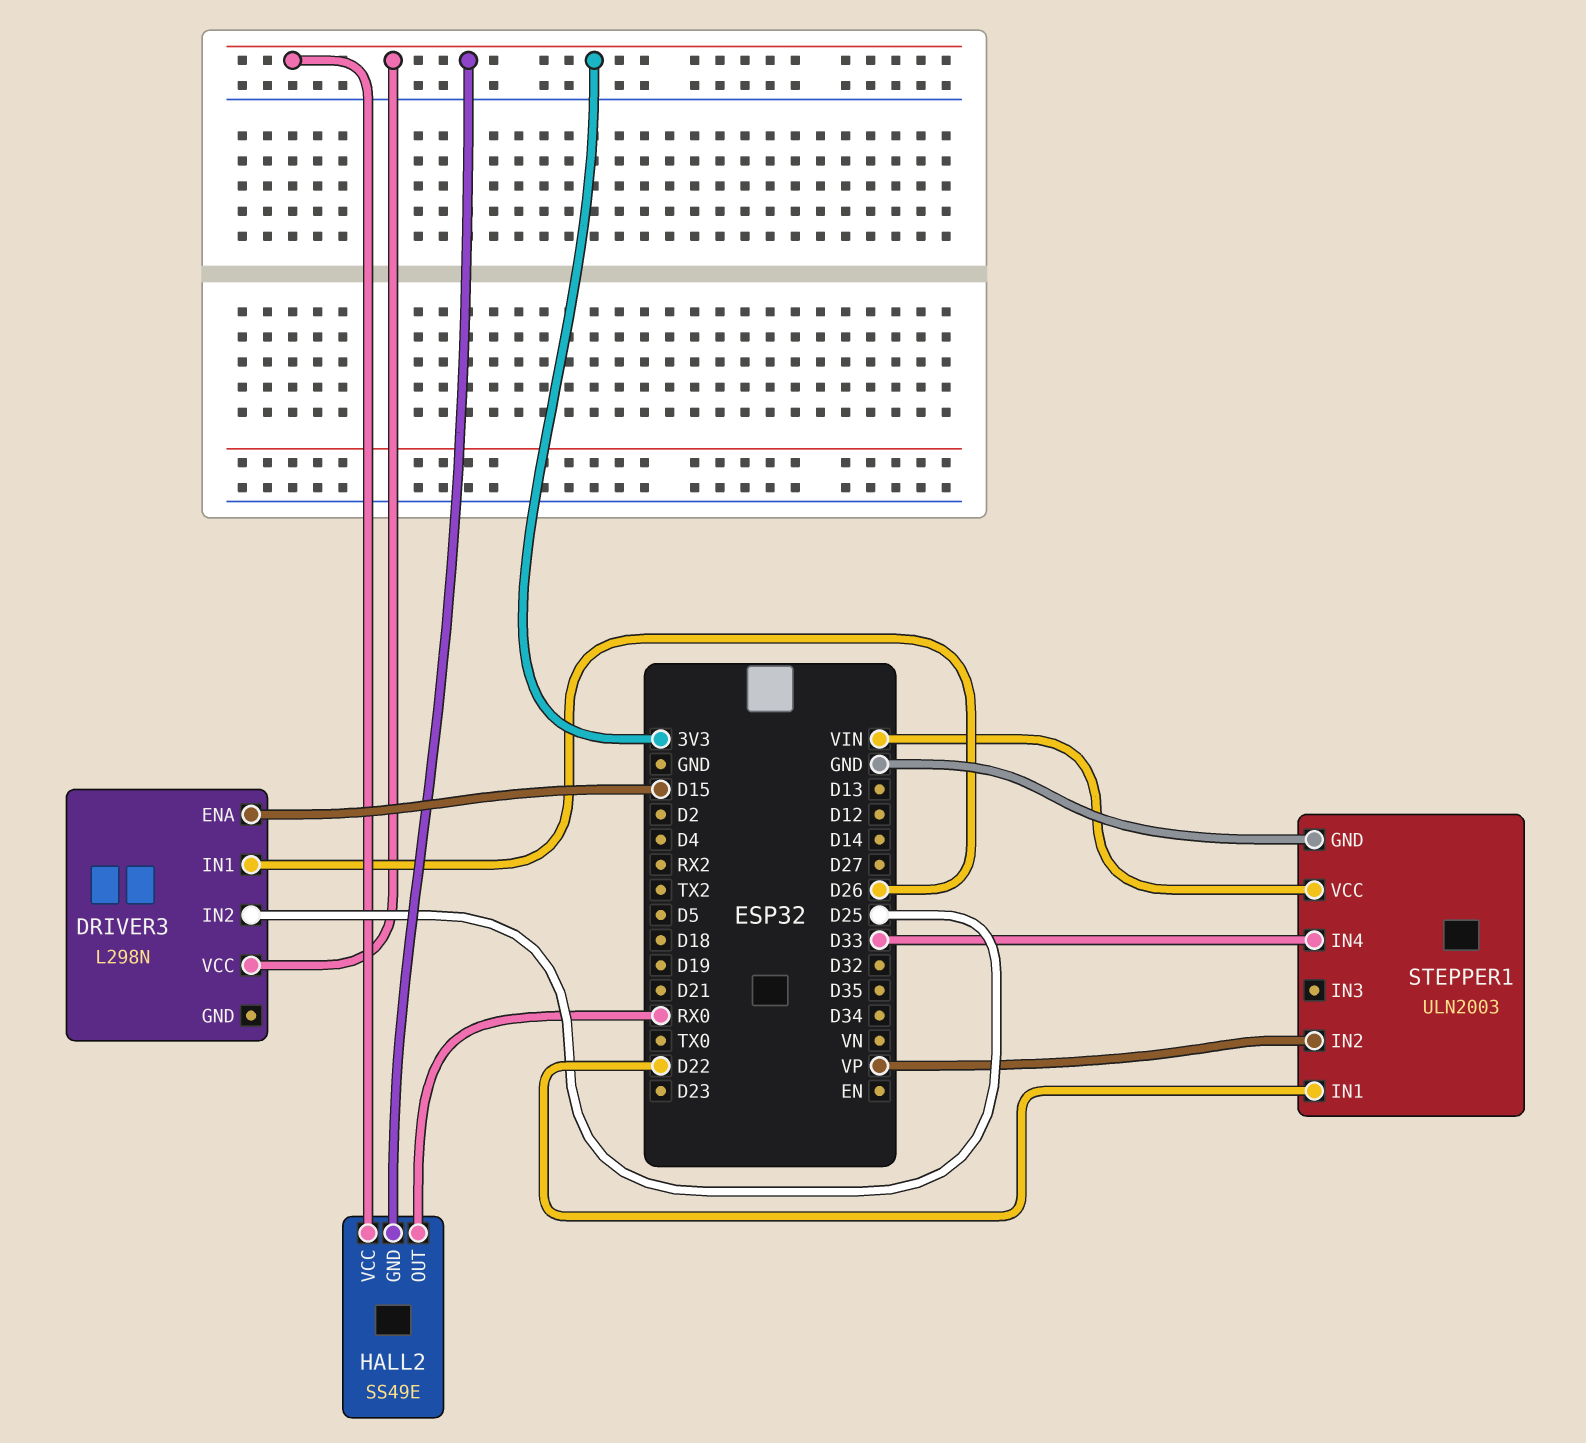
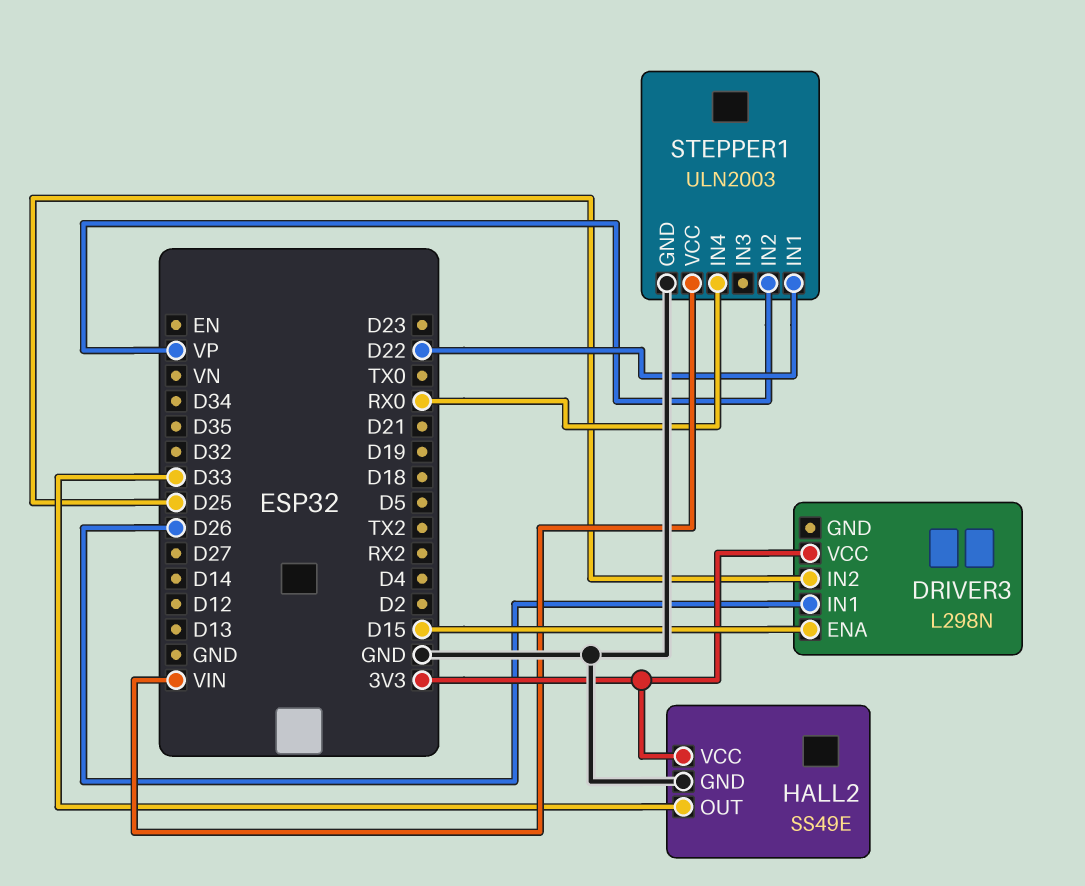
HALL2 pin GND: 3V3 -> GND
HALL2 pin OUT: RX0 -> D33
STEPPER1 pin IN4: D33 -> RX0

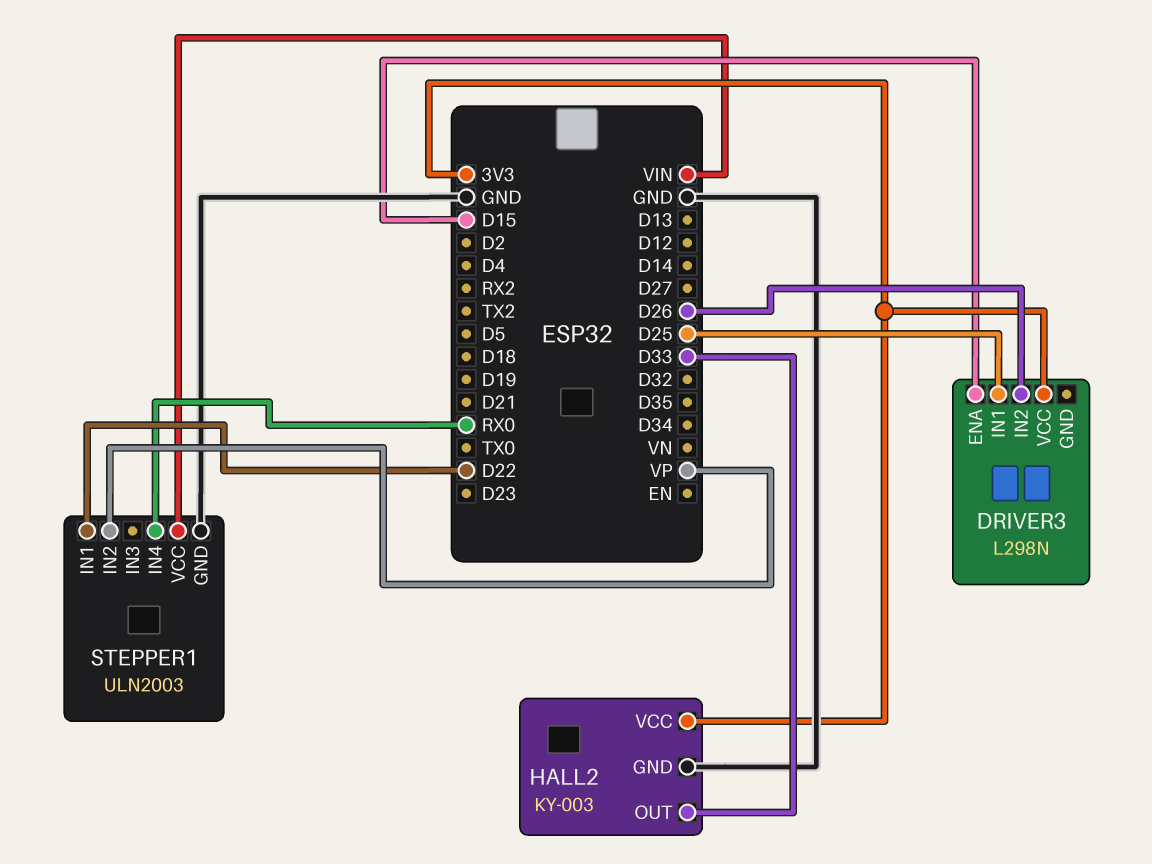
DRIVER3 pin IN1: D26 -> D25
DRIVER3 pin IN2: D25 -> D26
HALL2: SS49E -> KY-003

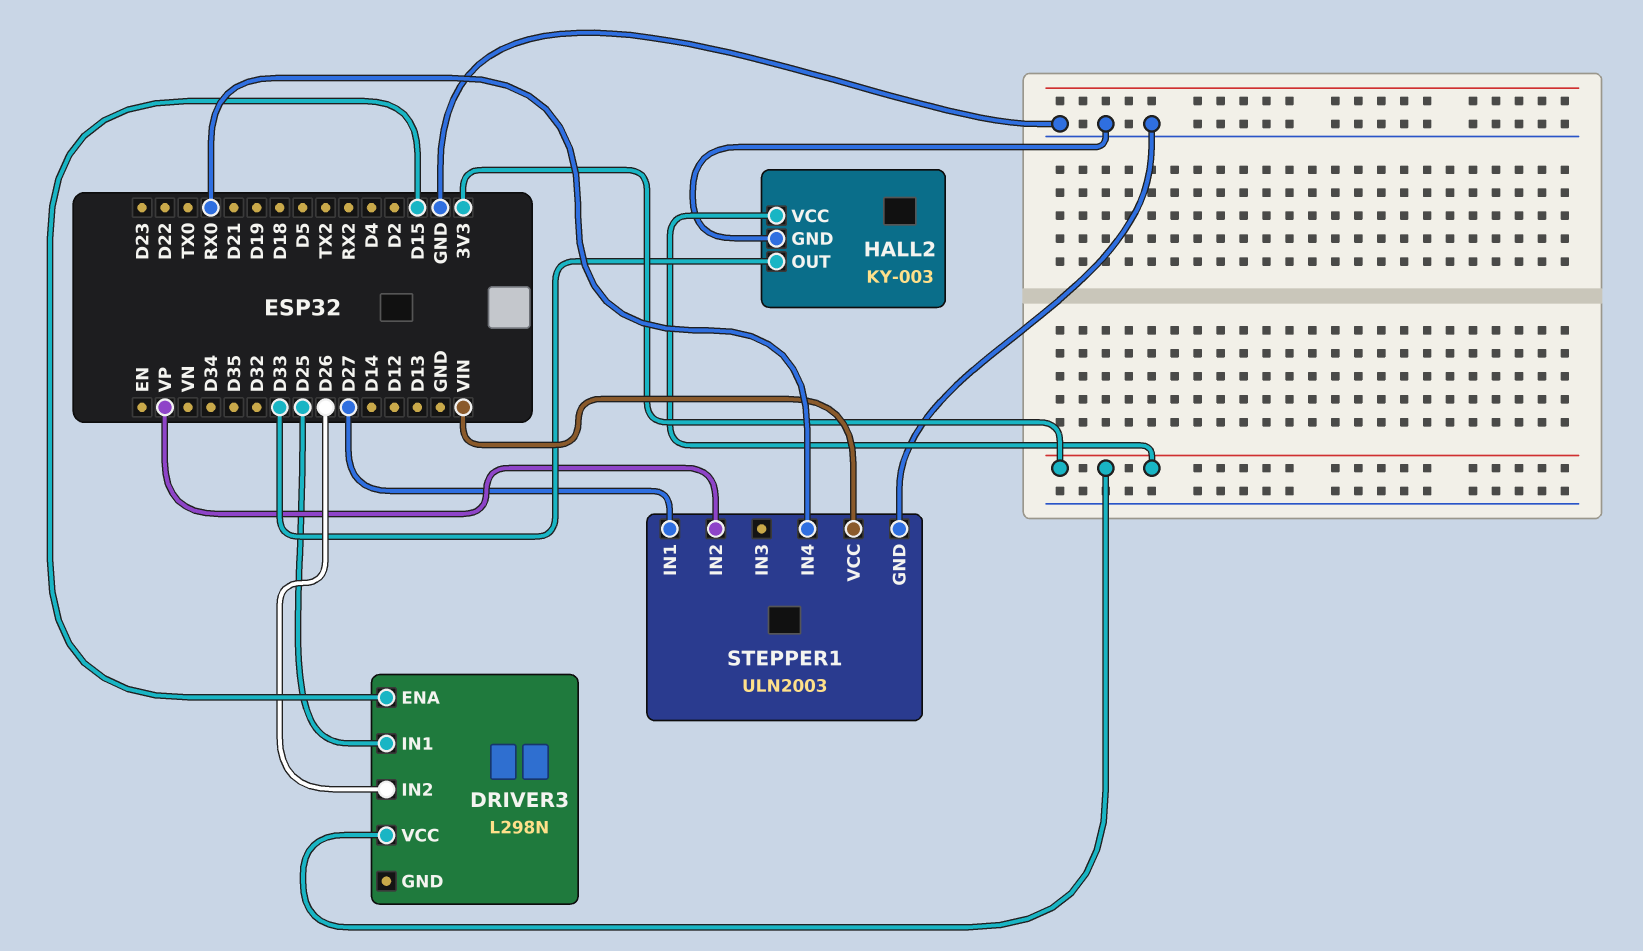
STEPPER1 pin IN1: D22 -> D27

